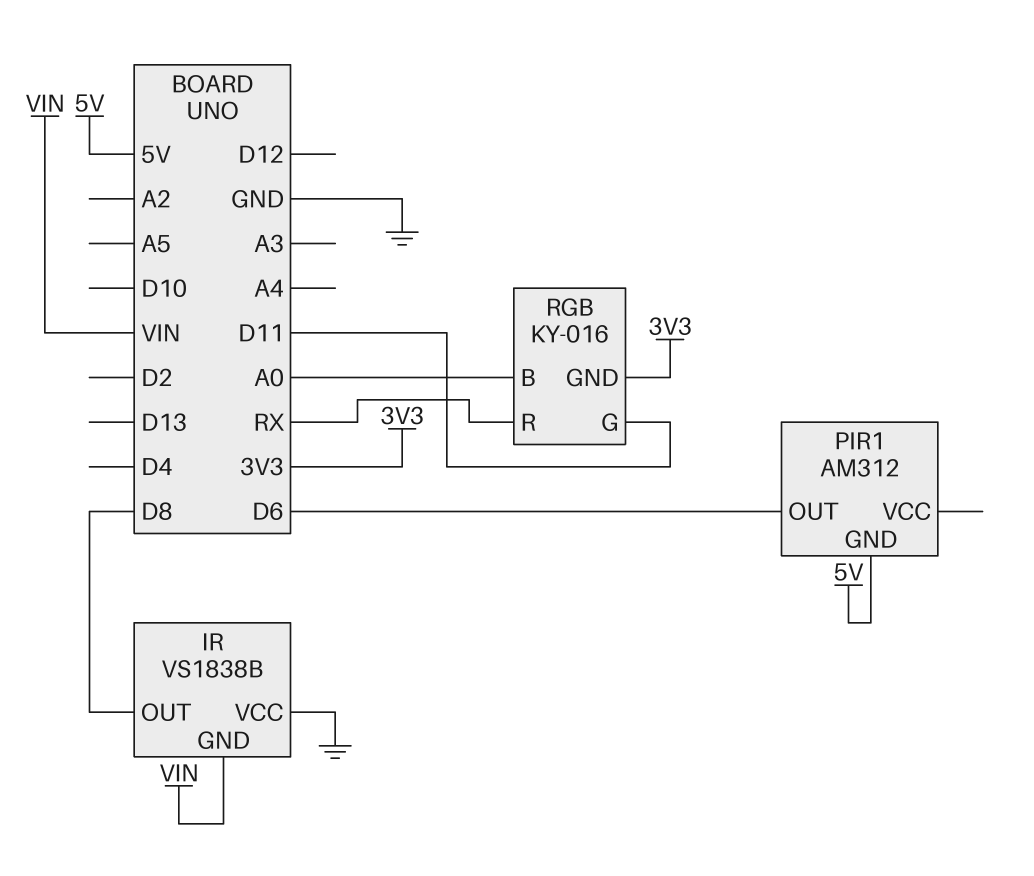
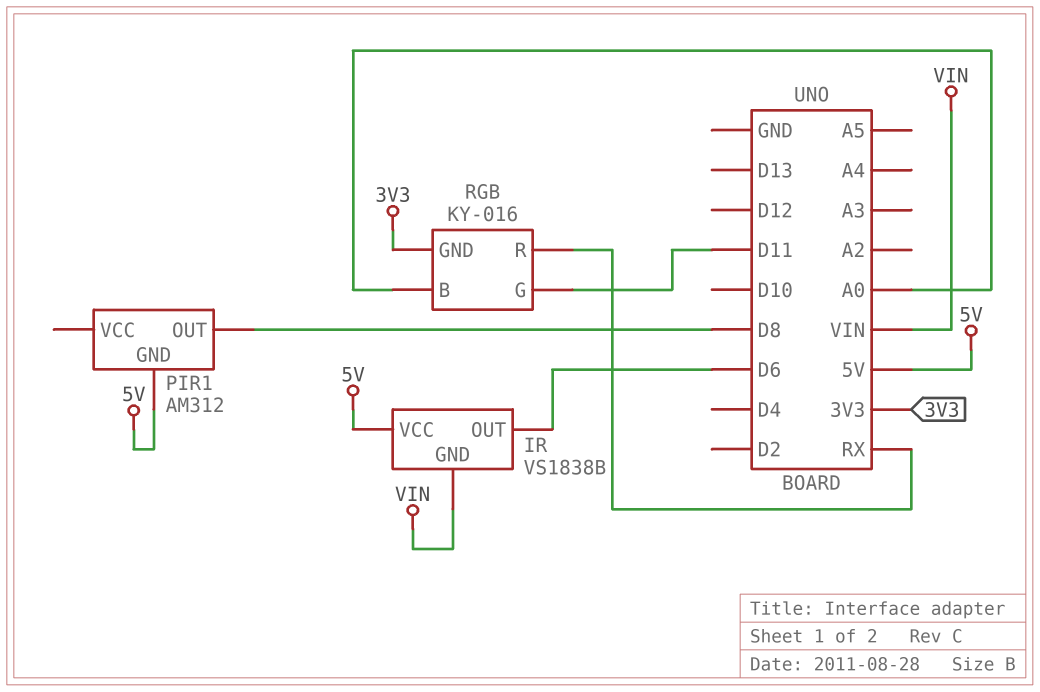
IR pin OUT: D8 -> D6
IR pin VCC: GND -> 5V
PIR1 pin OUT: D6 -> D8

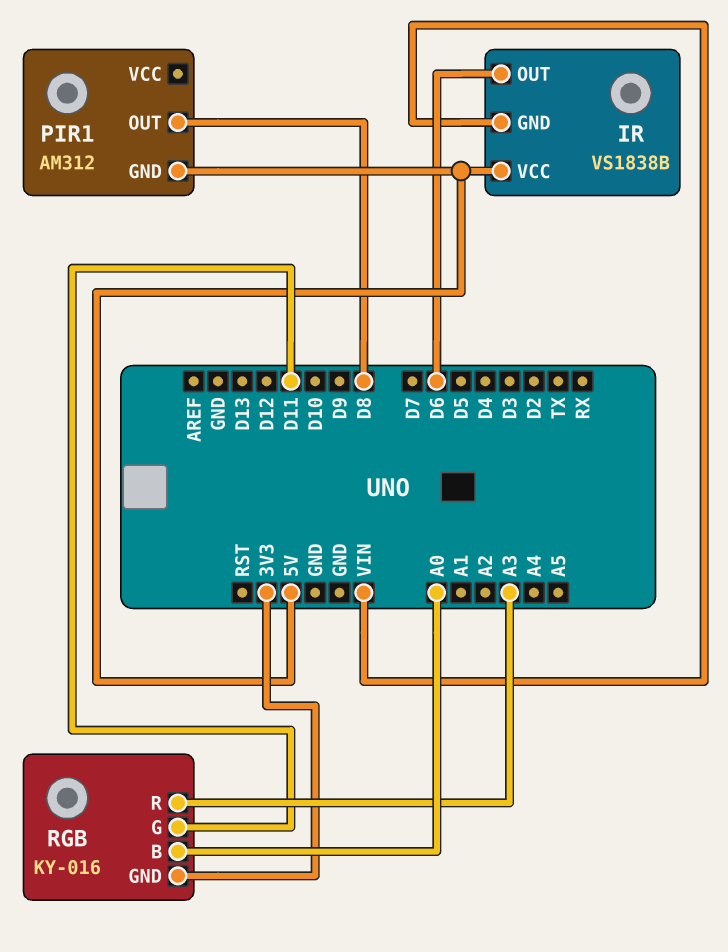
RGB pin R: RX -> A3

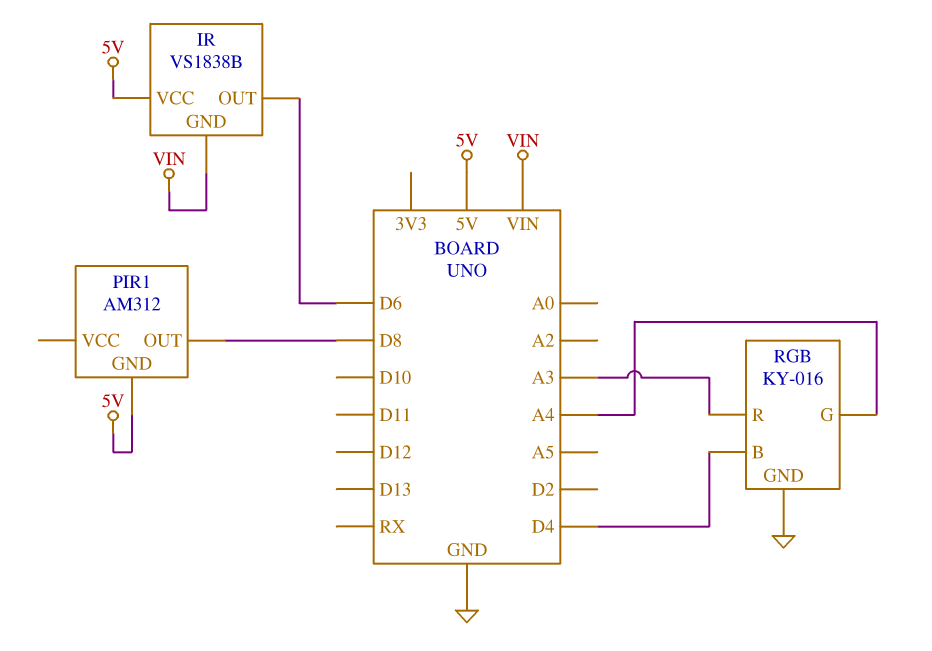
RGB pin B: A0 -> D4
RGB pin G: D11 -> A4
RGB pin GND: 3V3 -> GND

